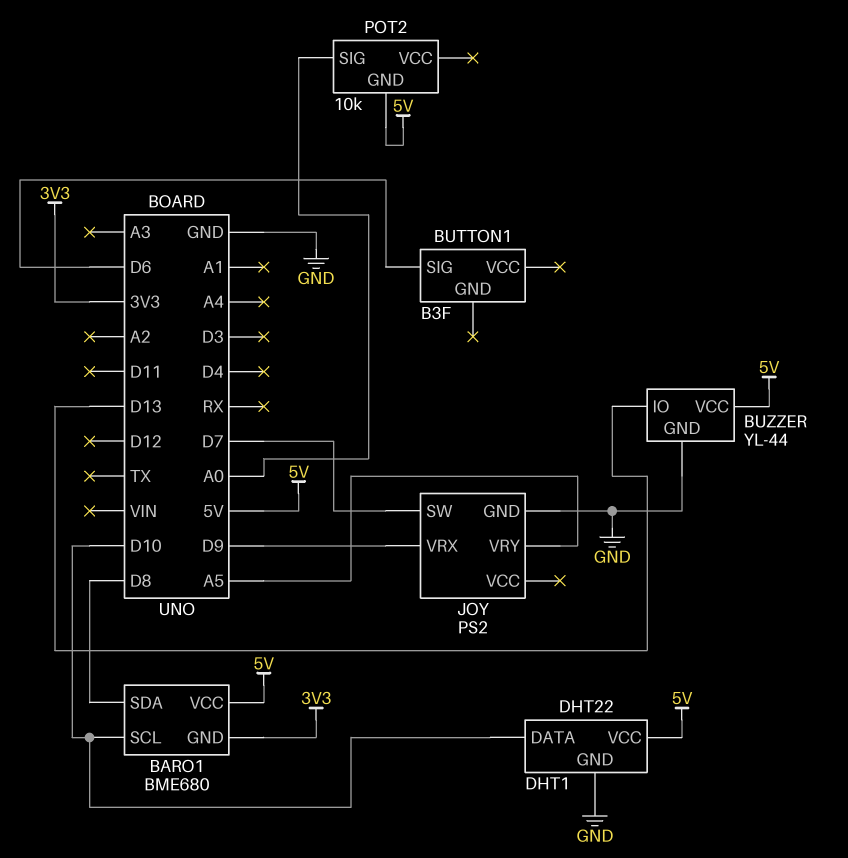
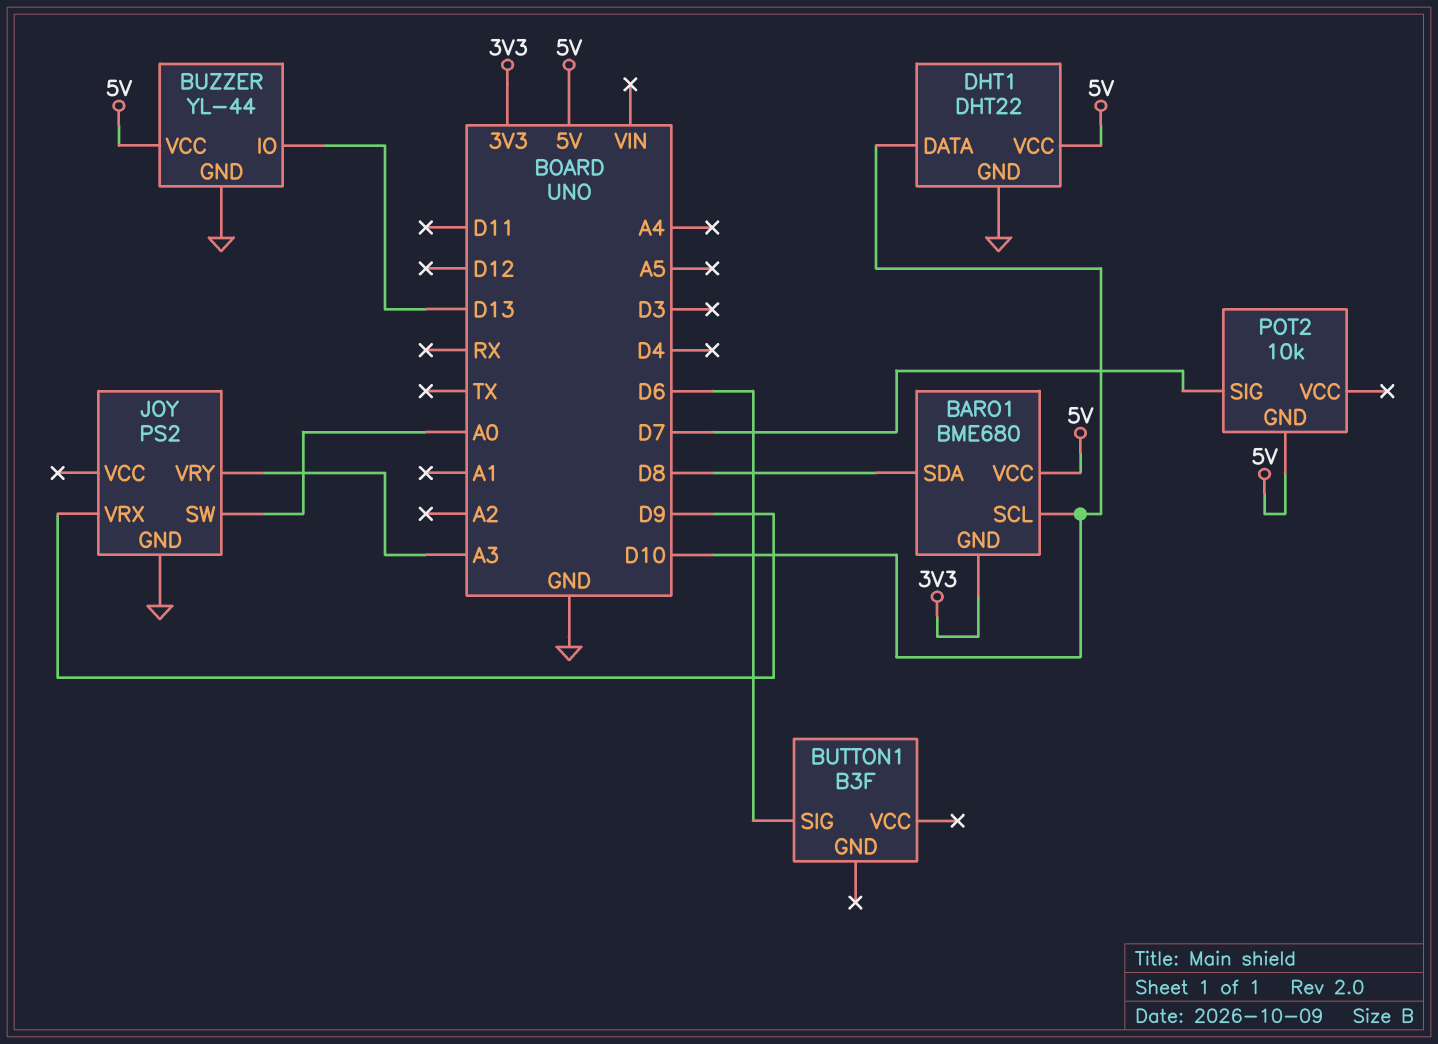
JOY pin SW: D7 -> A0
JOY pin VRY: A5 -> A3
POT2 pin SIG: A0 -> D7

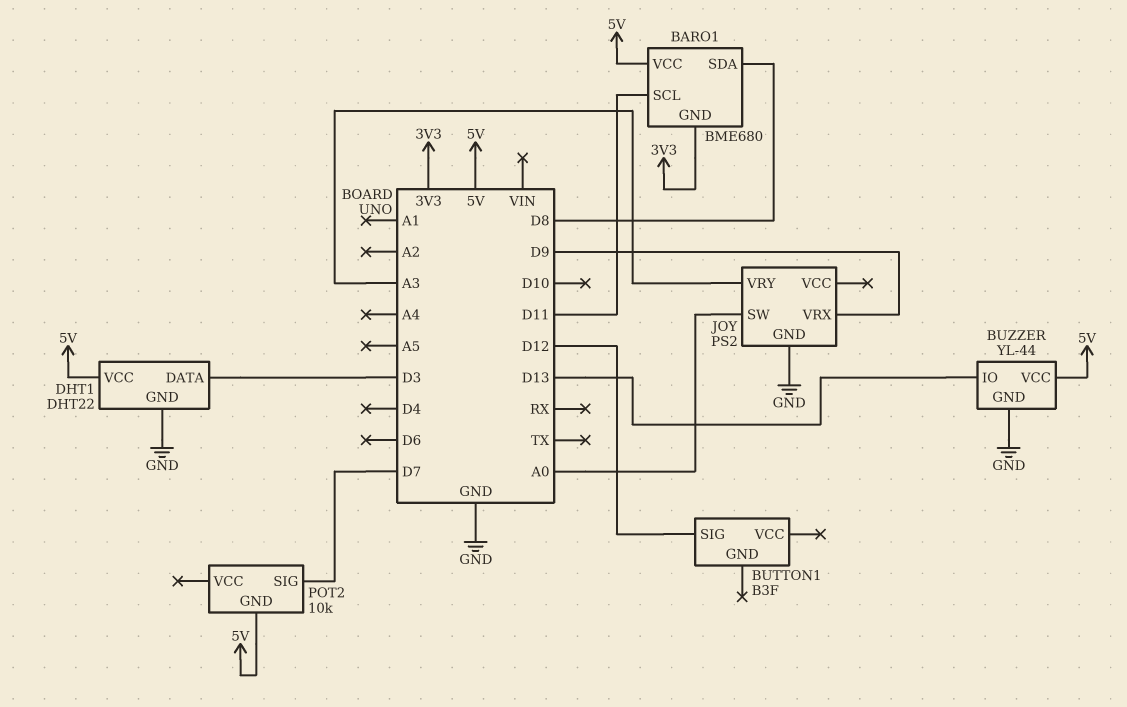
BARO1 pin SCL: D10 -> D11
BUTTON1 pin SIG: D6 -> D12
DHT1 pin DATA: D10 -> D3

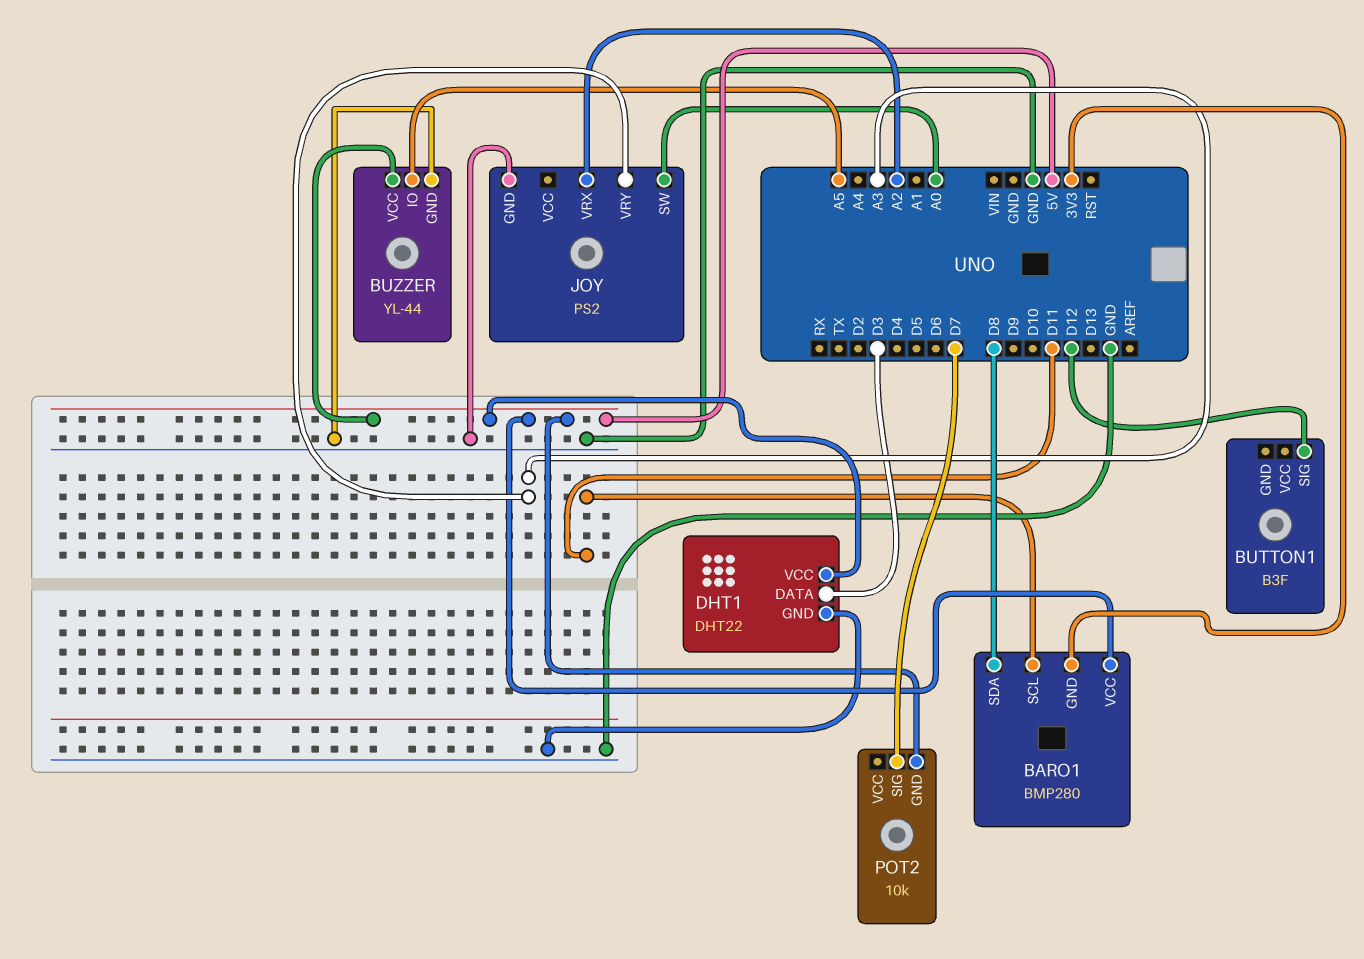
BARO1: BME680 -> BMP280
BUZZER pin IO: D13 -> A5
JOY pin VRX: D9 -> A2

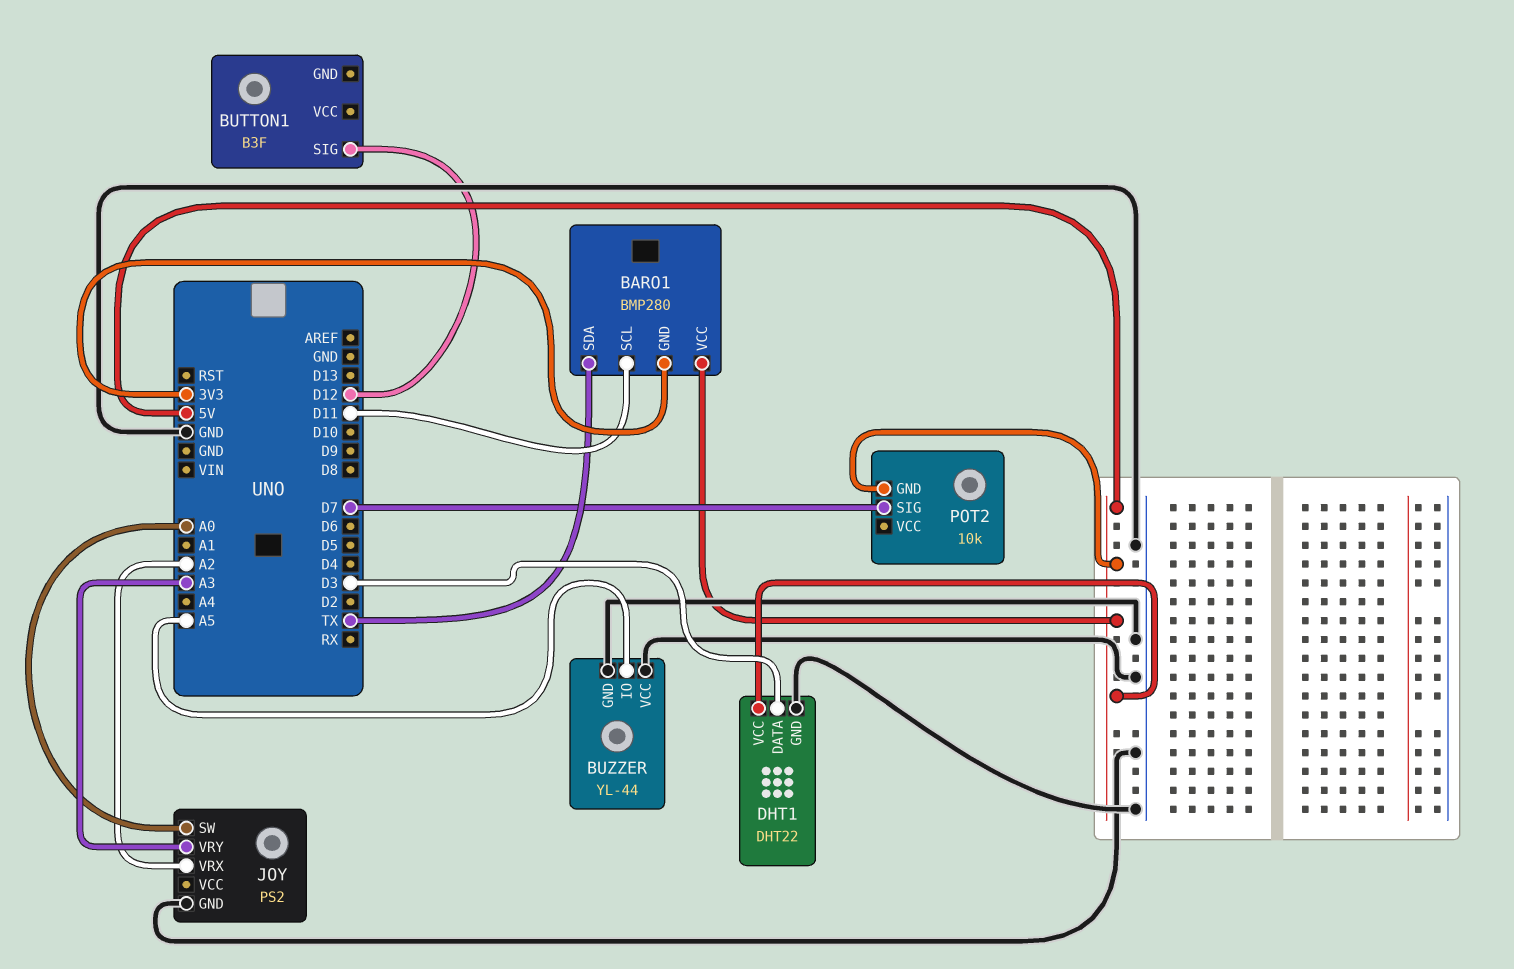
BARO1 pin SDA: D8 -> TX
BUZZER pin VCC: 5V -> GND

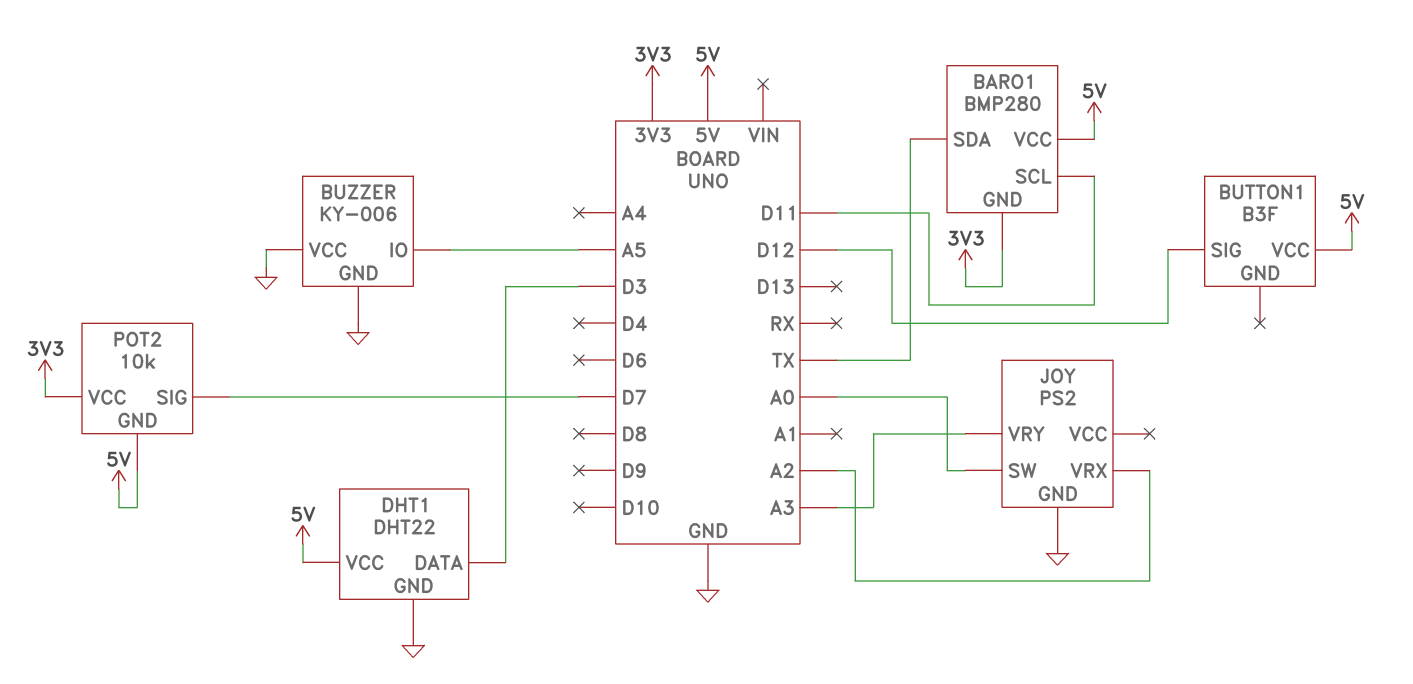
BUTTON1 pin VCC: none -> 5V
BUZZER: YL-44 -> KY-006
POT2 pin VCC: none -> 3V3

